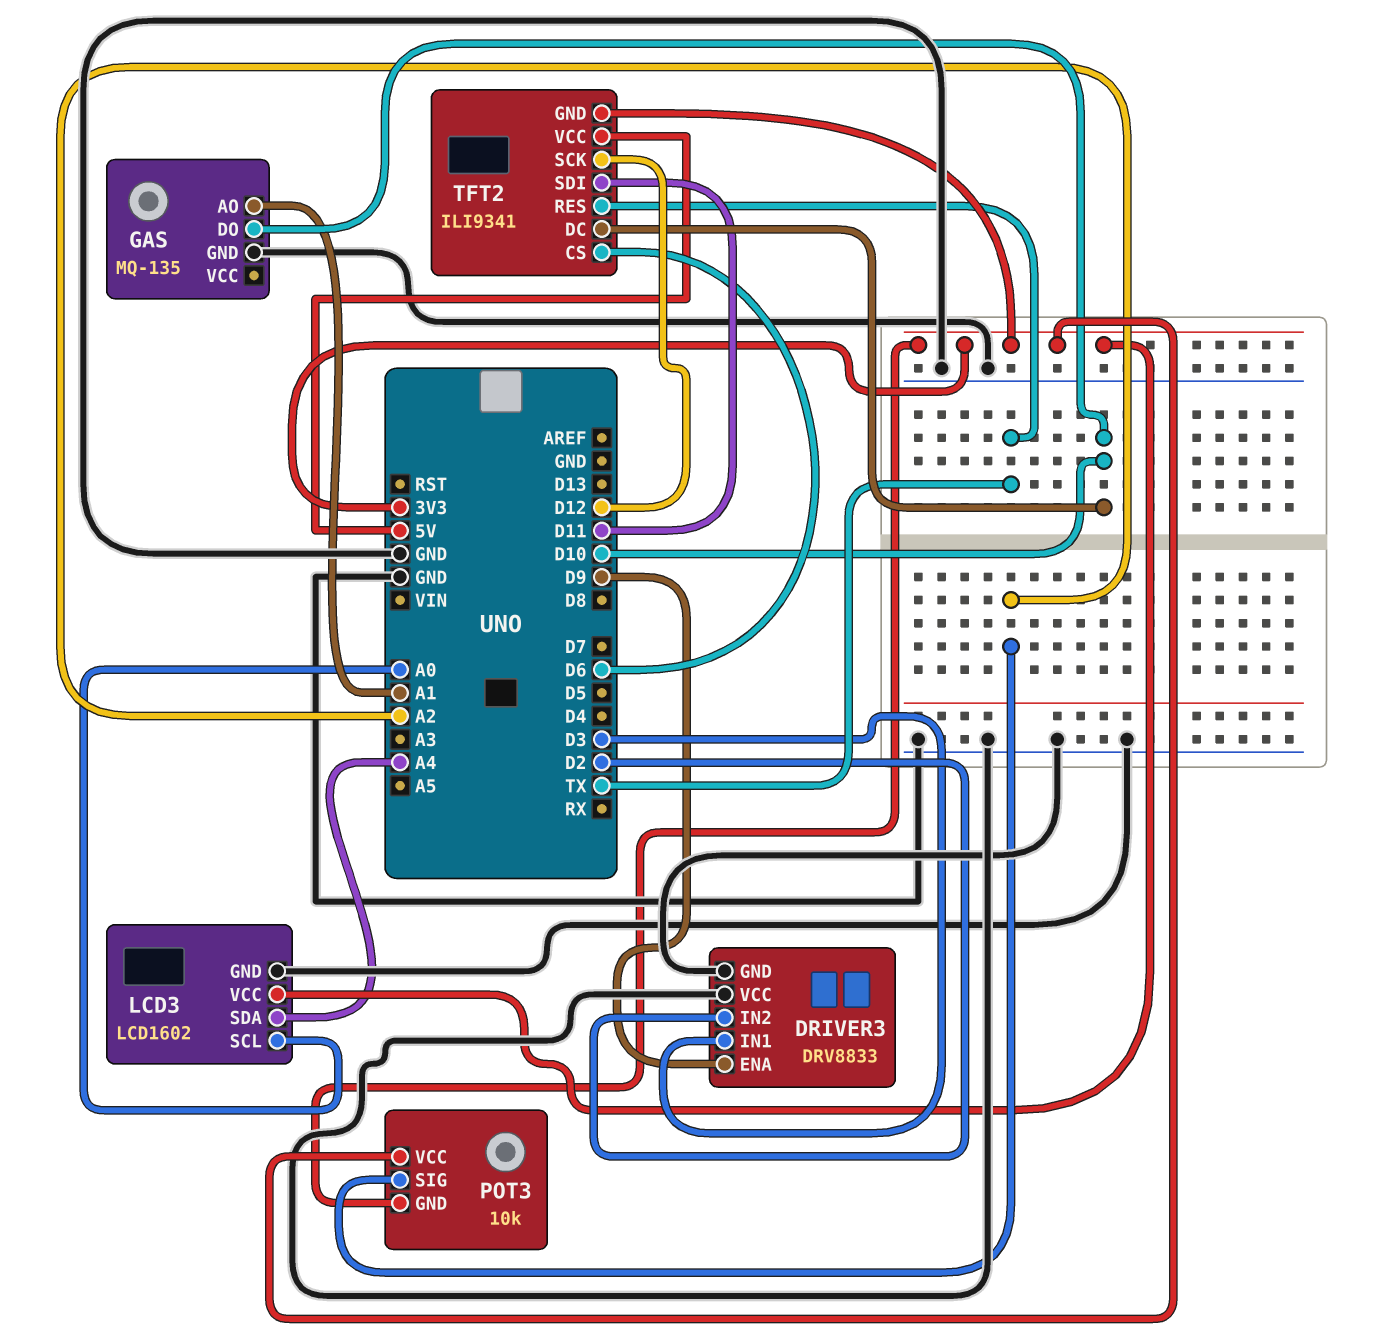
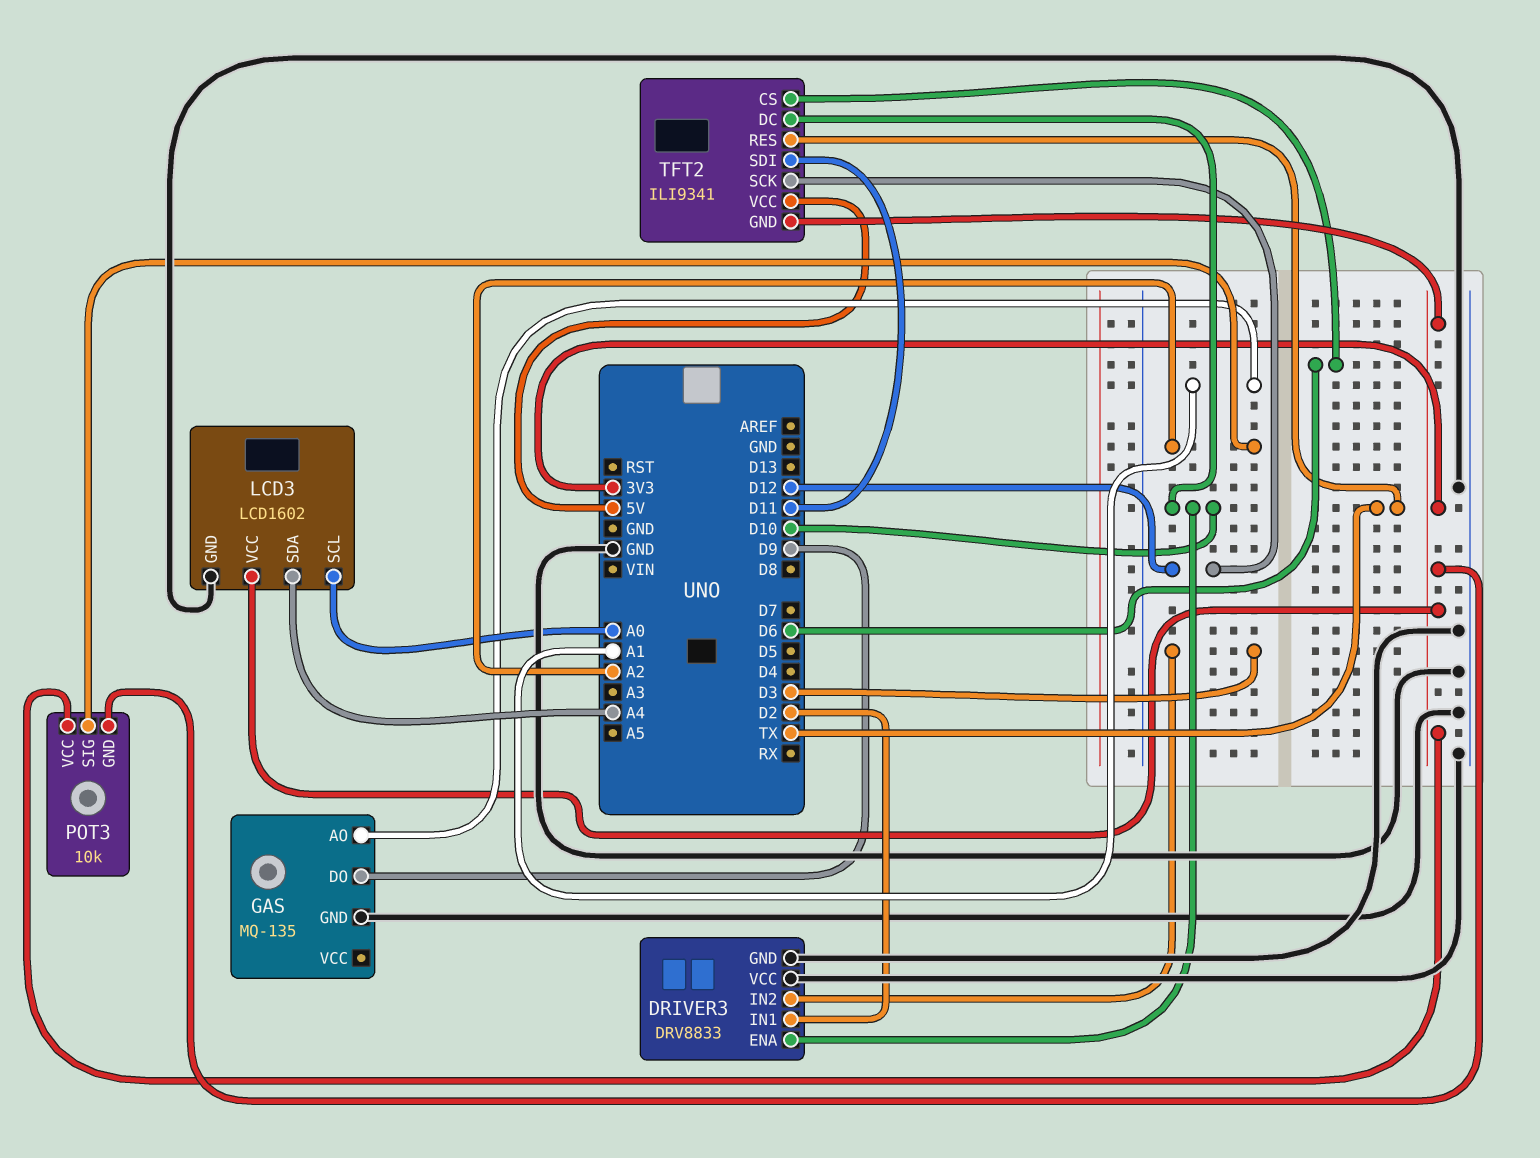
DRIVER3 pin ENA: D9 -> D10
DRIVER3 pin IN1: D3 -> D2
DRIVER3 pin IN2: D2 -> D3
GAS pin DO: D10 -> D9

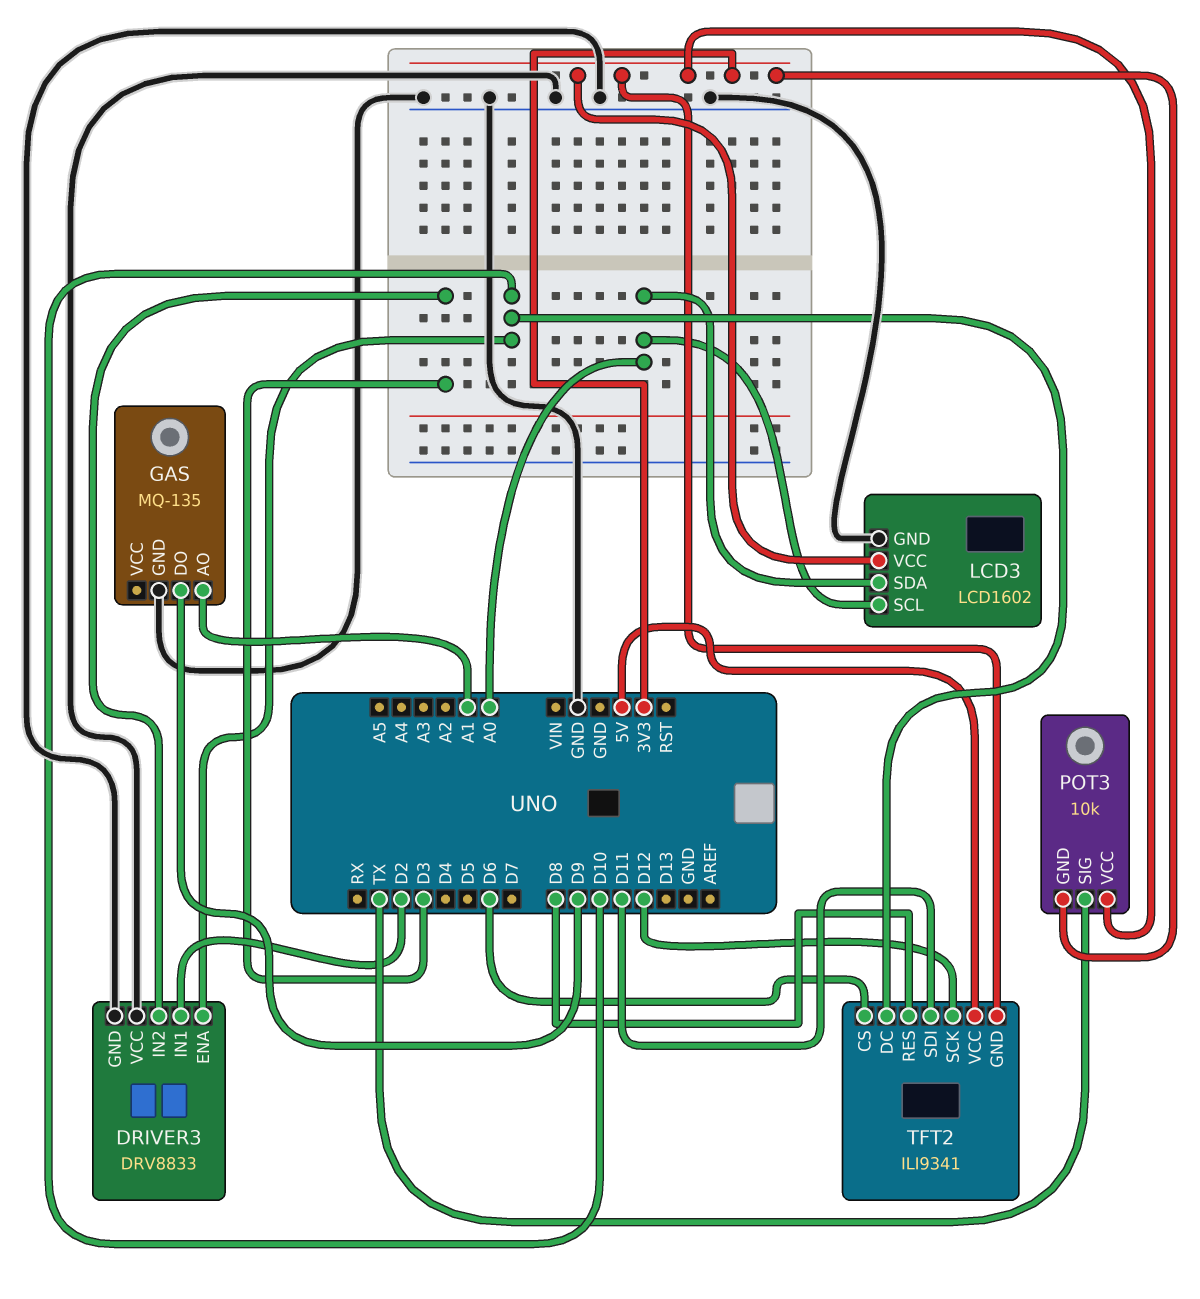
LCD3 pin SDA: A4 -> A0
POT3 pin SIG: A2 -> TX
TFT2 pin RES: TX -> D8

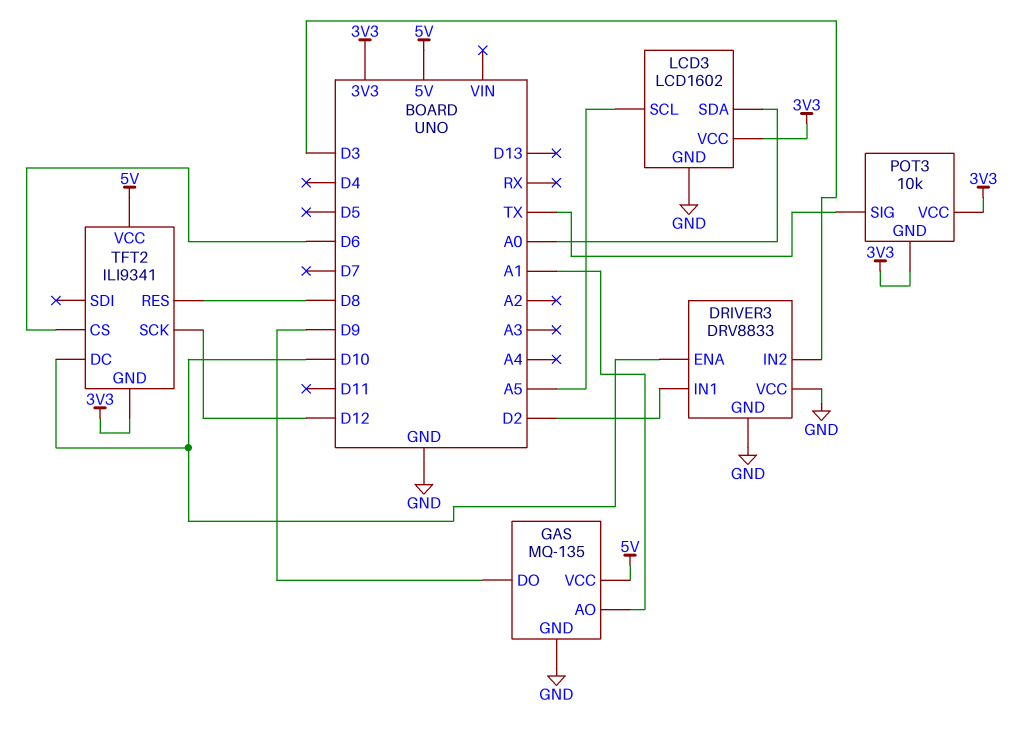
GAS pin VCC: none -> 5V
LCD3 pin SCL: A0 -> A5
TFT2 pin SDI: D11 -> none

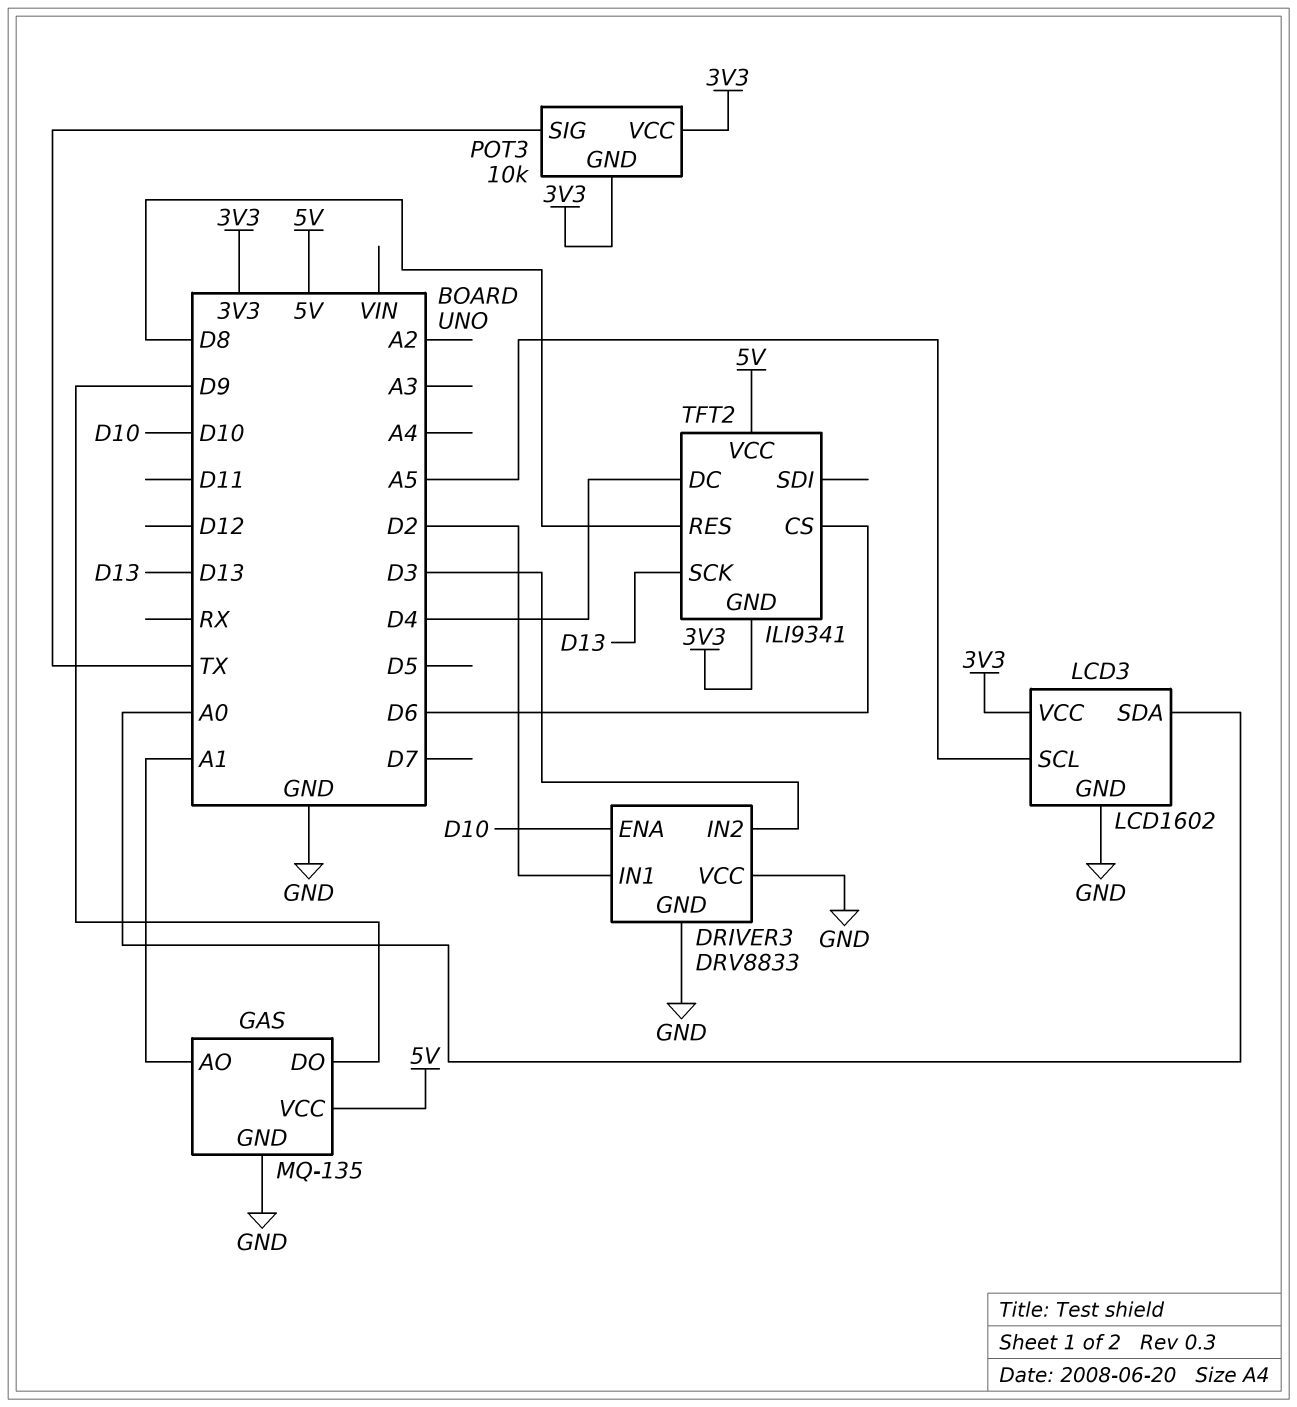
TFT2 pin DC: D10 -> D4
TFT2 pin SCK: D12 -> D13

